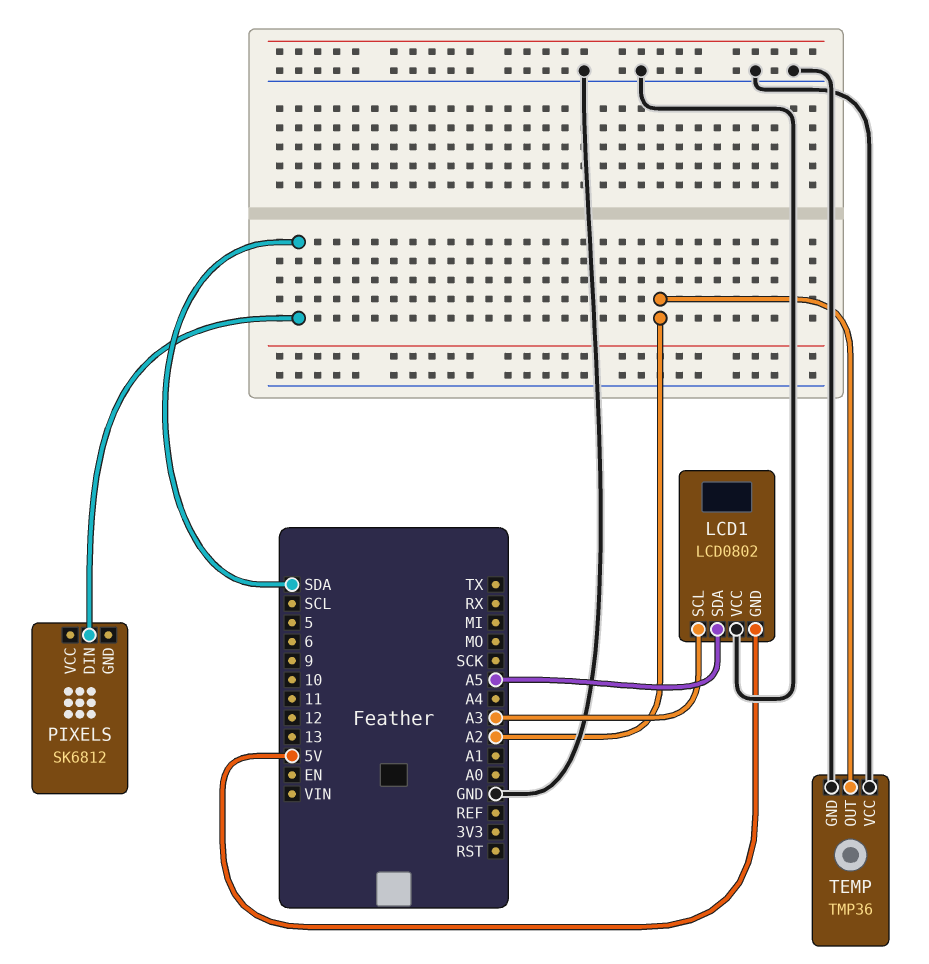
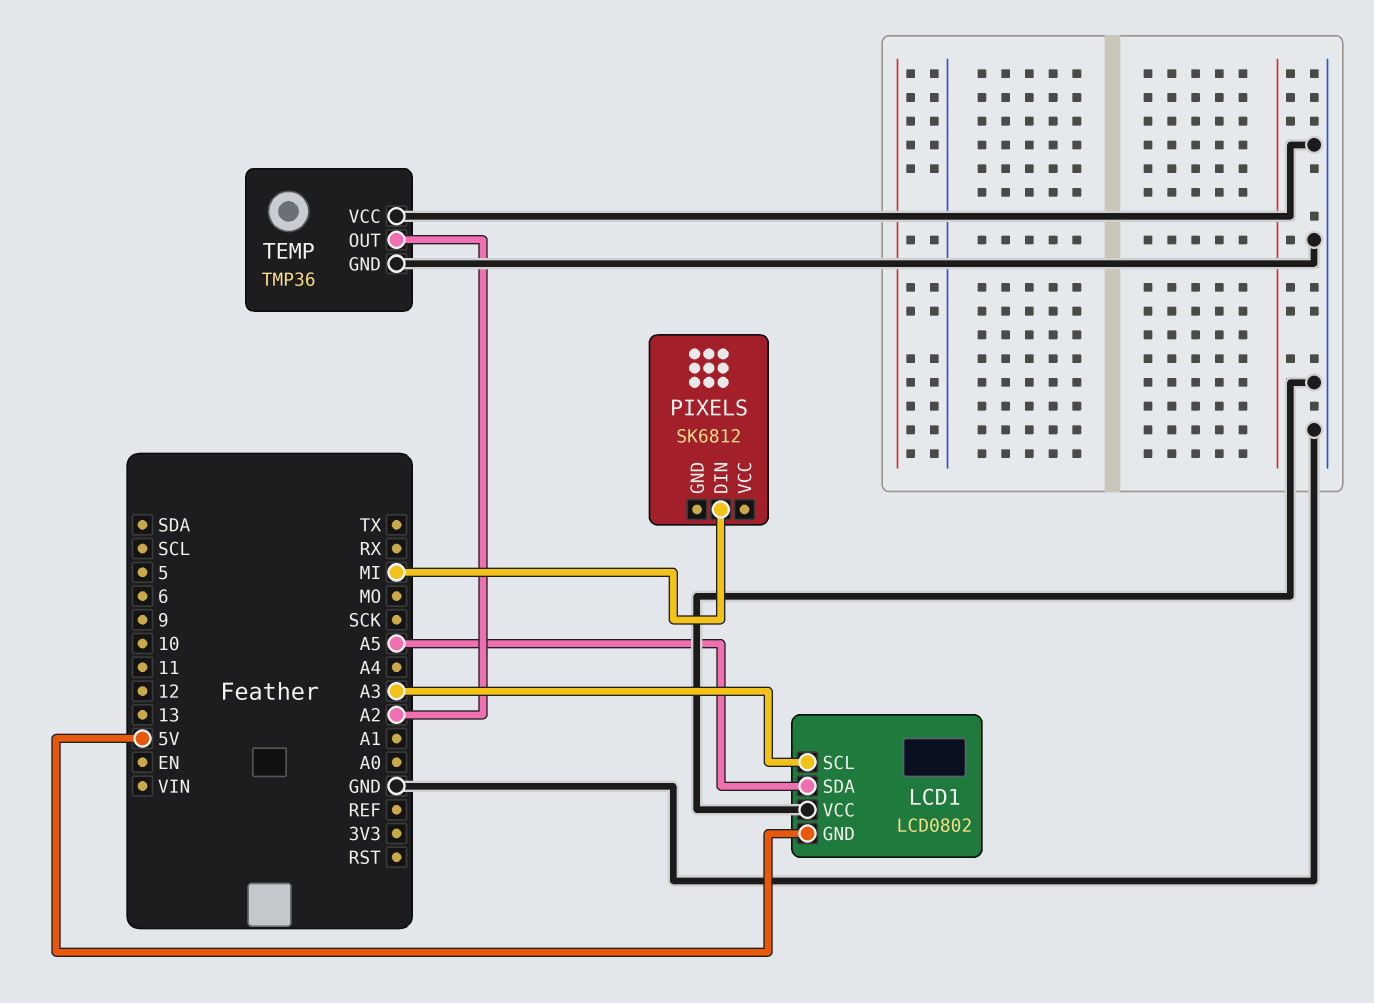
PIXELS pin DIN: SDA -> MI

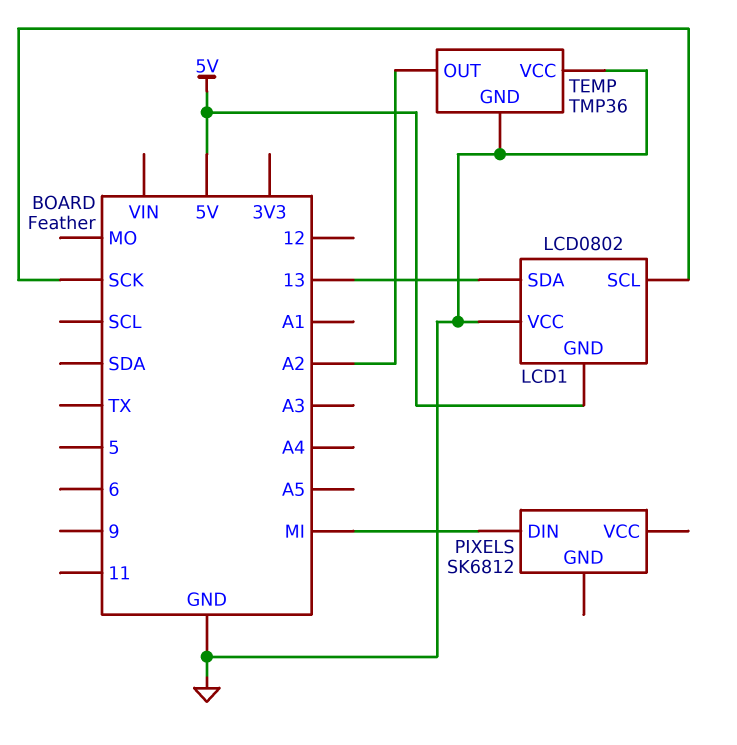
LCD1 pin SCL: A3 -> SCK
LCD1 pin SDA: A5 -> 13

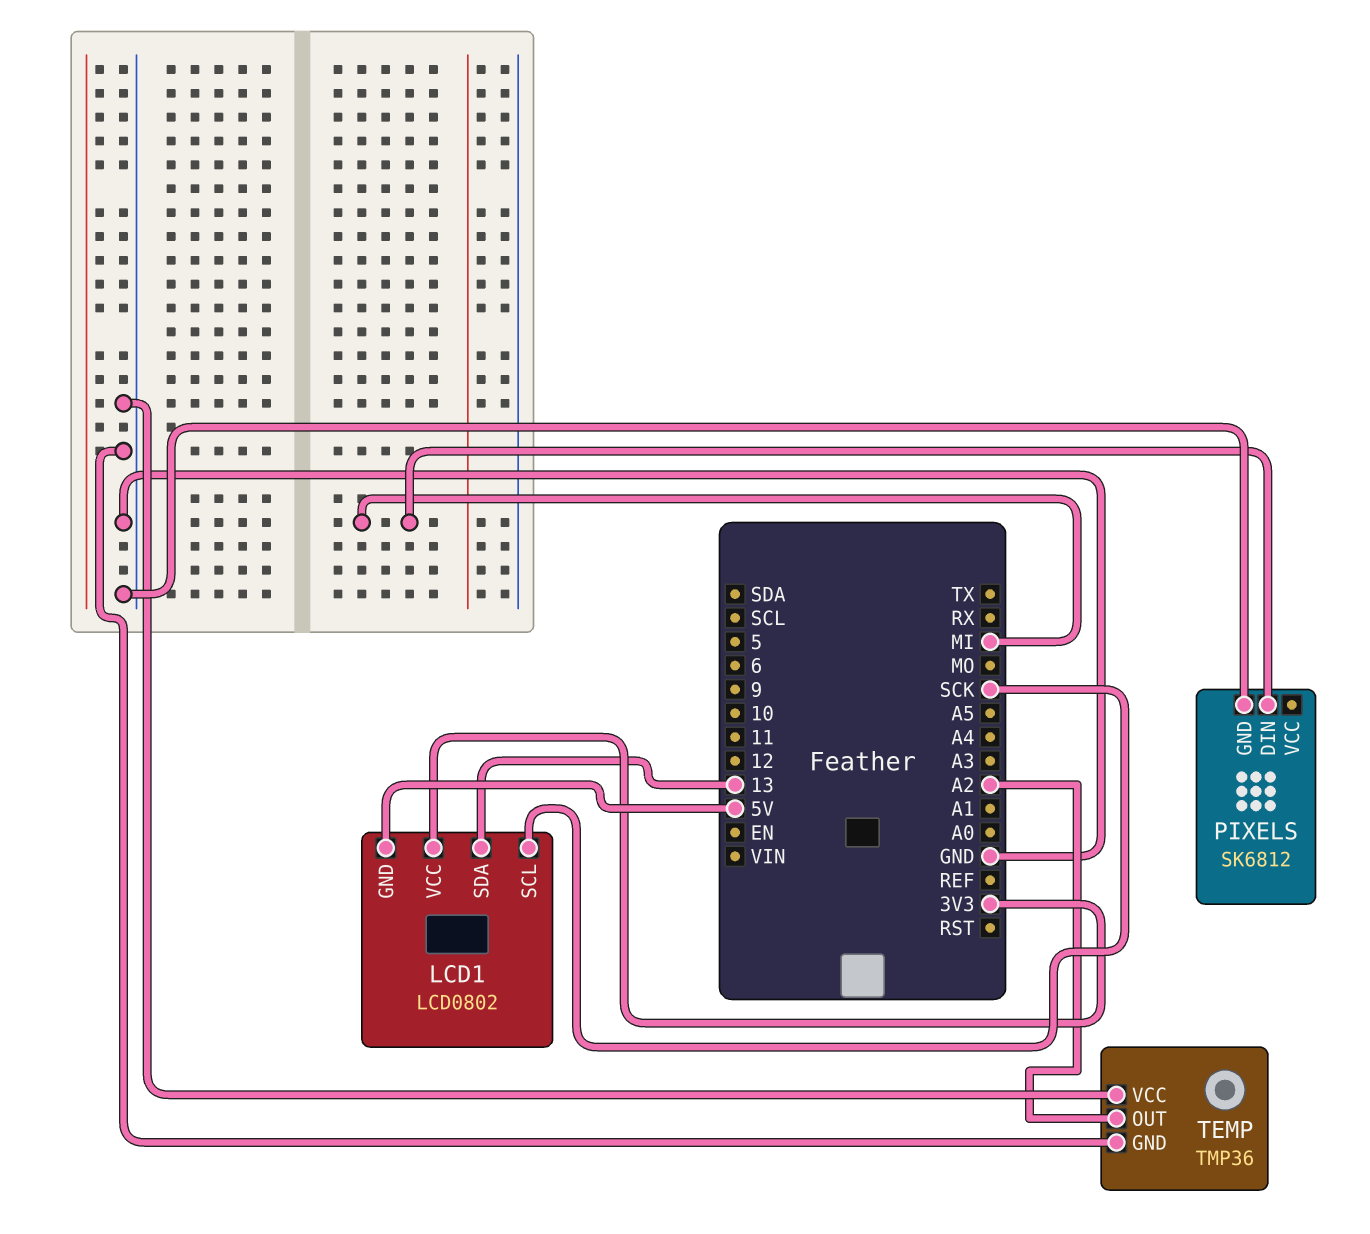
LCD1 pin VCC: GND -> 3V3
PIXELS pin GND: none -> GND

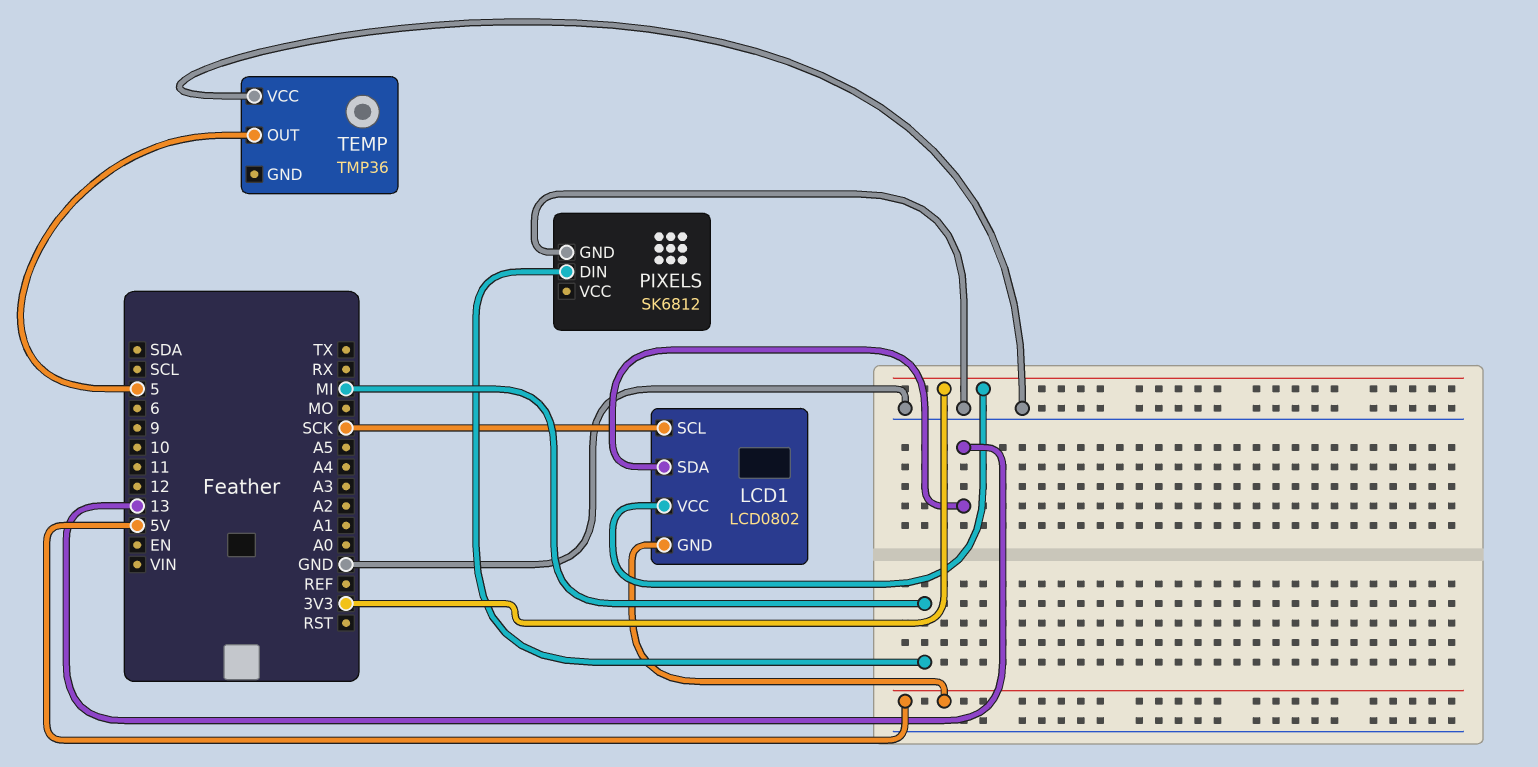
TEMP pin GND: GND -> none
TEMP pin OUT: A2 -> 5

